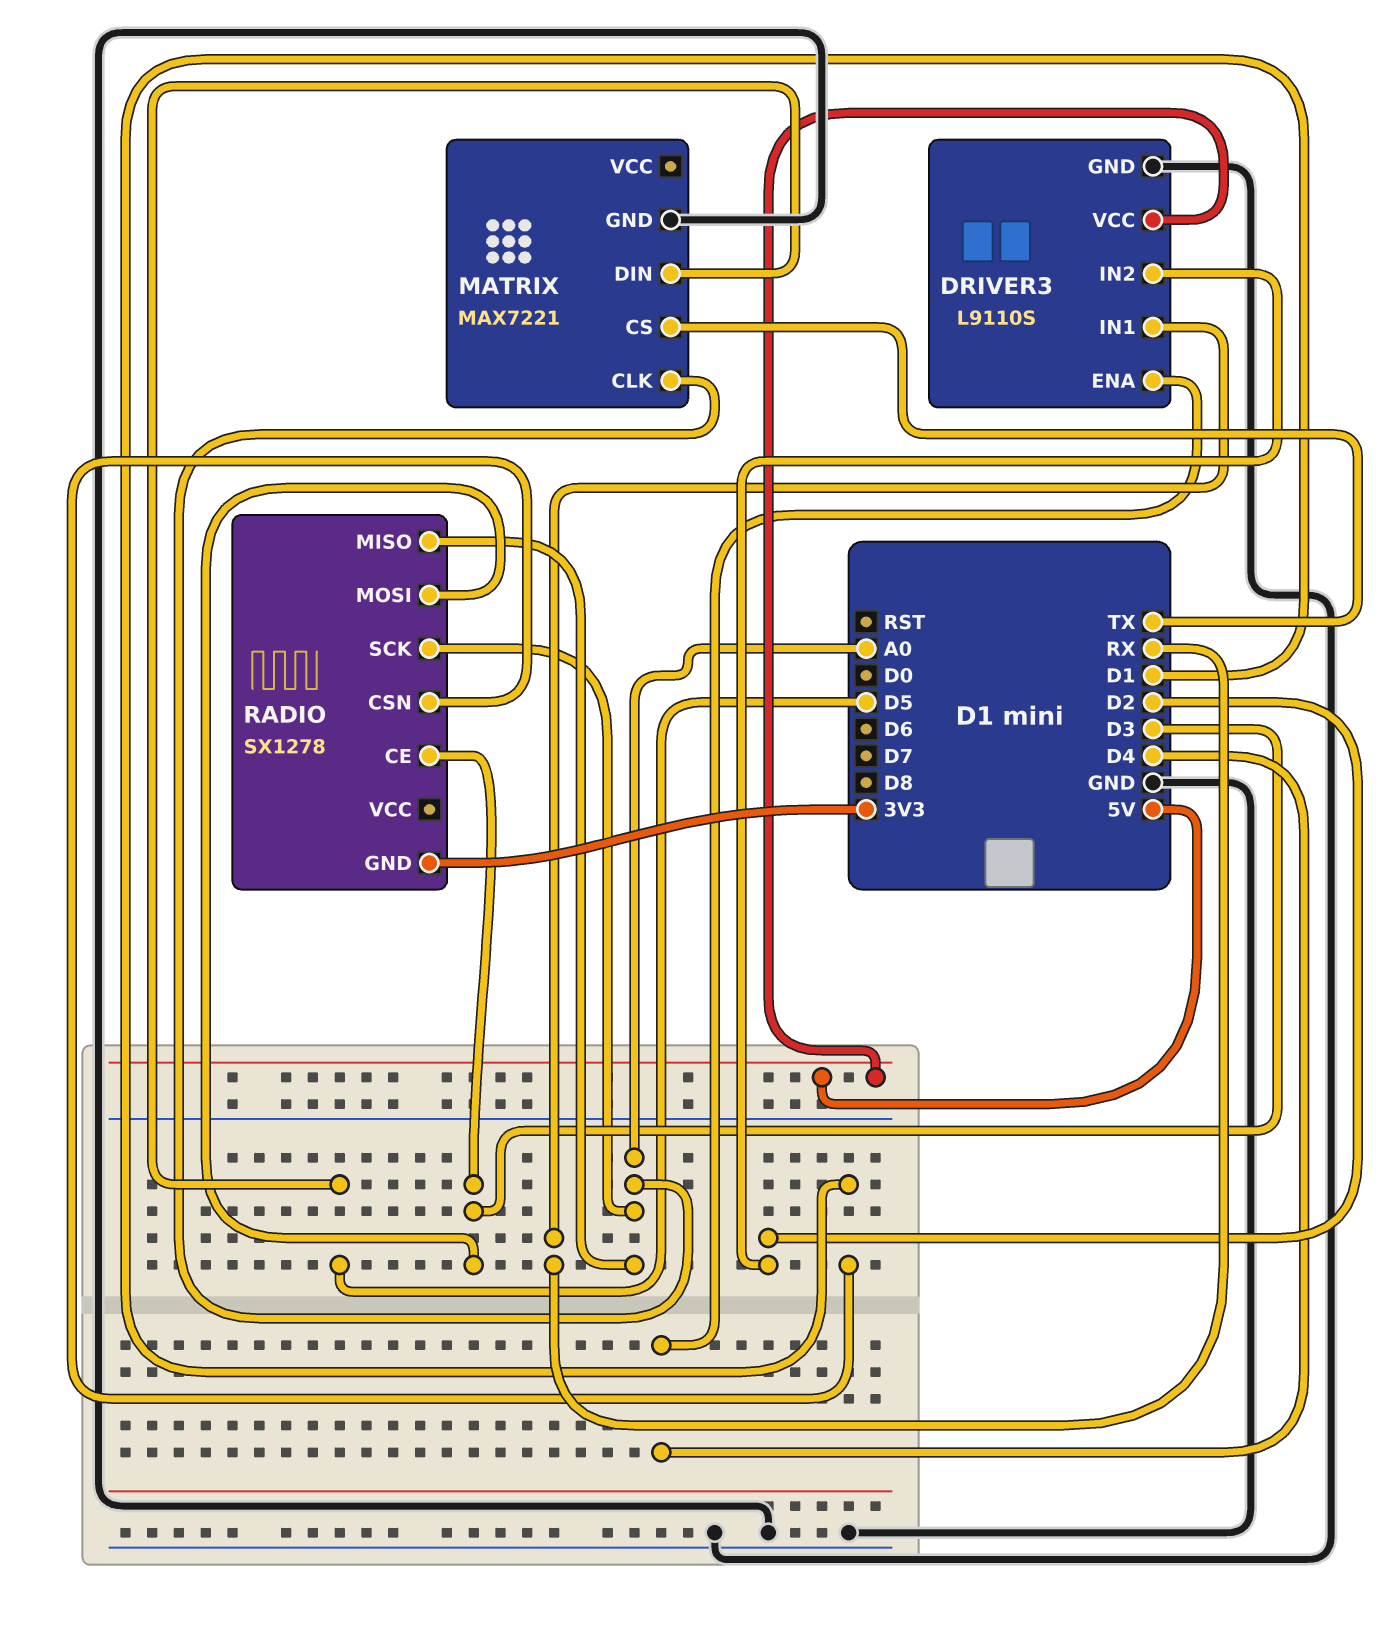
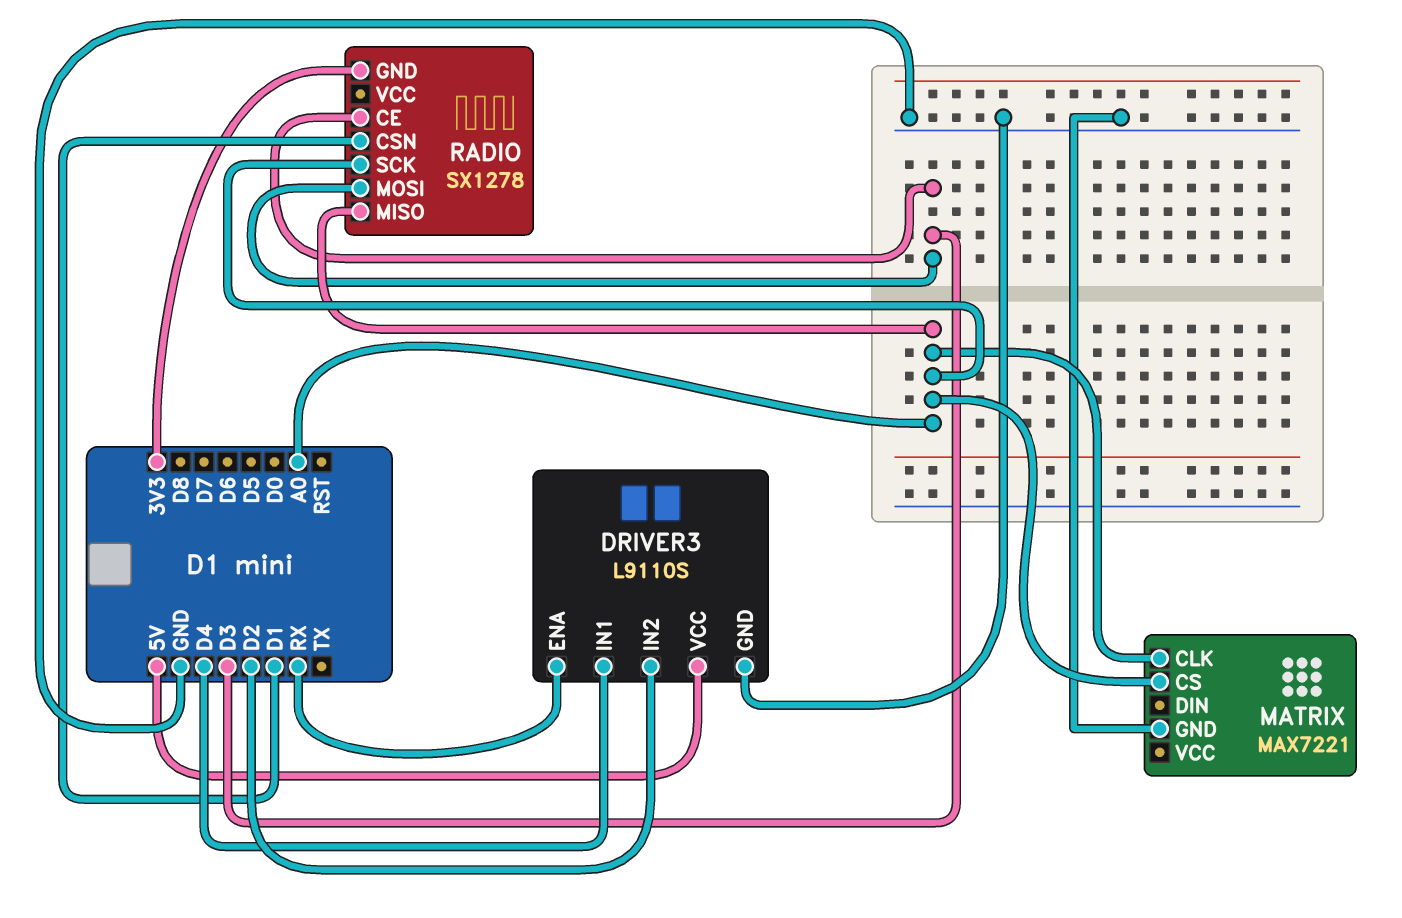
DRIVER3 pin ENA: D4 -> RX
DRIVER3 pin IN1: RX -> D4
MATRIX pin CS: TX -> A0
MATRIX pin DIN: D5 -> none

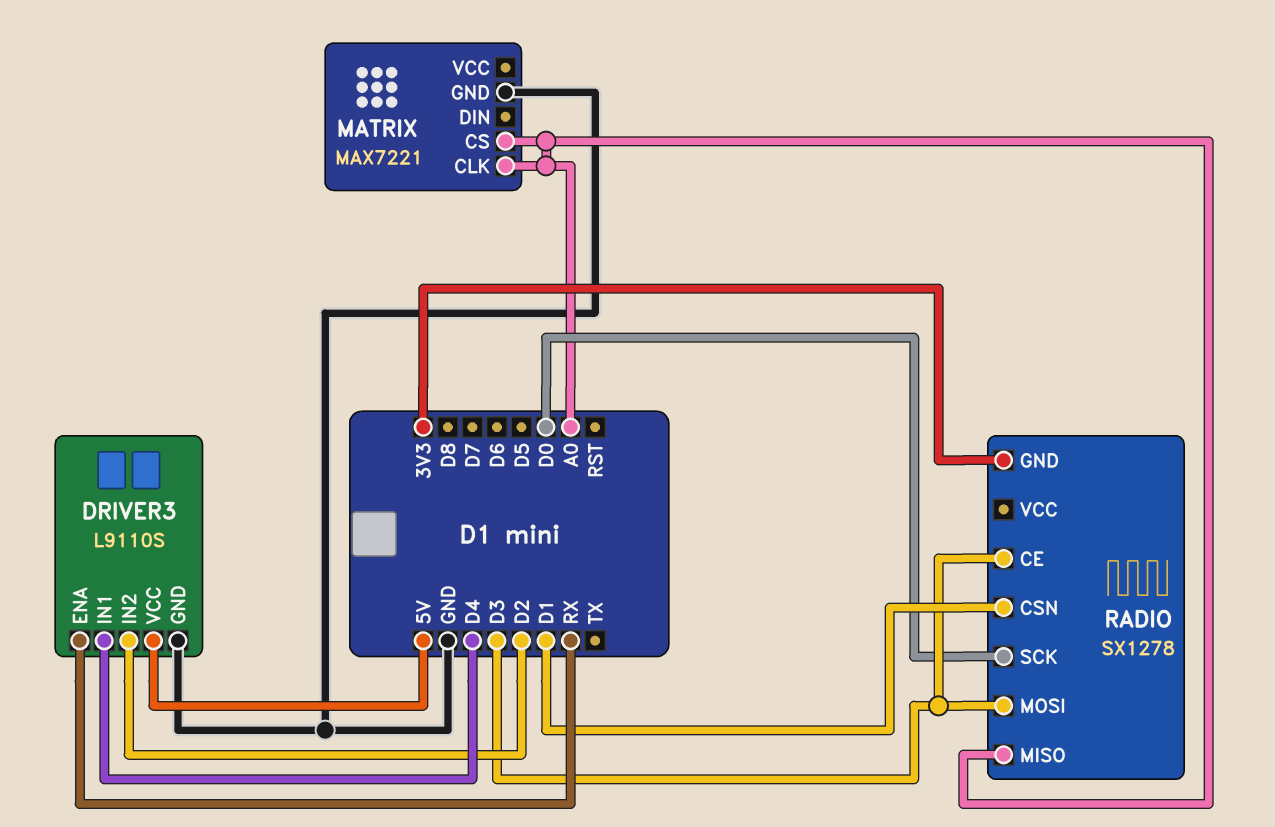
RADIO pin SCK: A0 -> D0

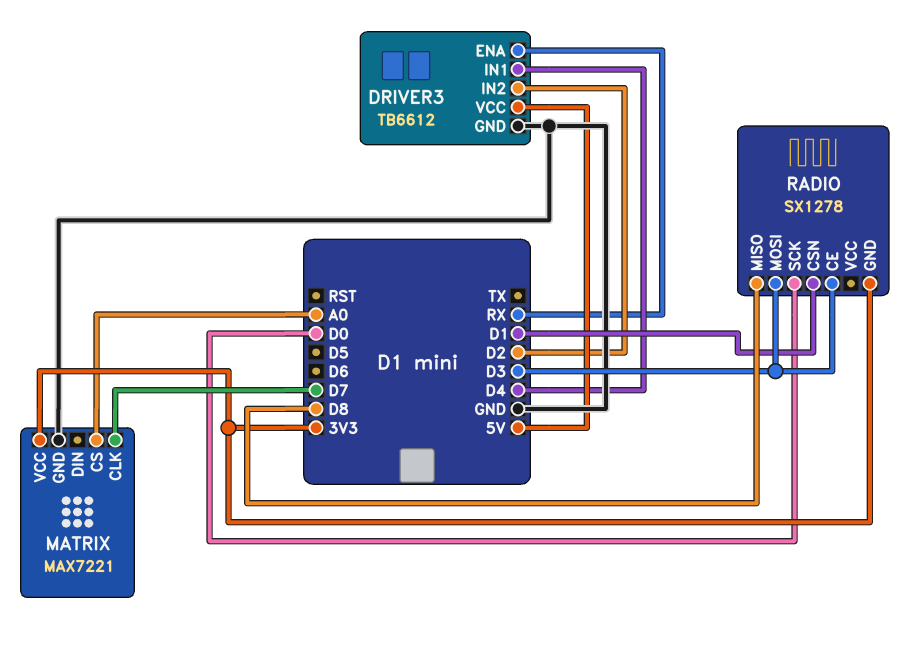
DRIVER3: L9110S -> TB6612
MATRIX pin CLK: A0 -> D7
MATRIX pin VCC: none -> 3V3
RADIO pin MISO: A0 -> D8

